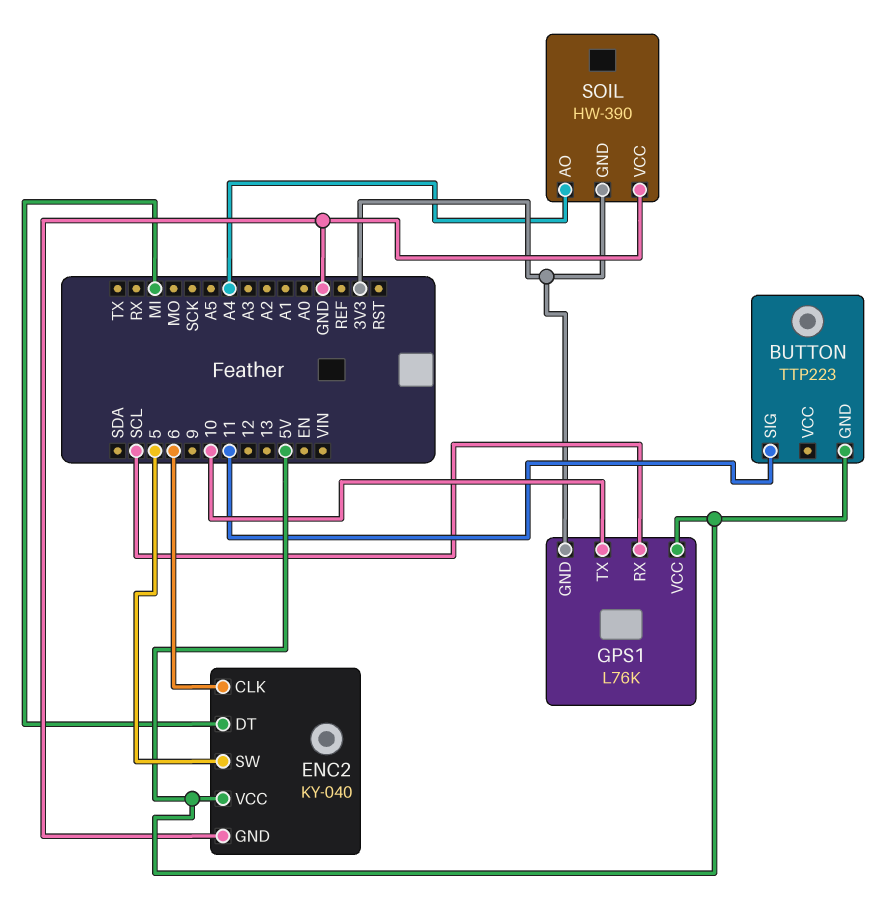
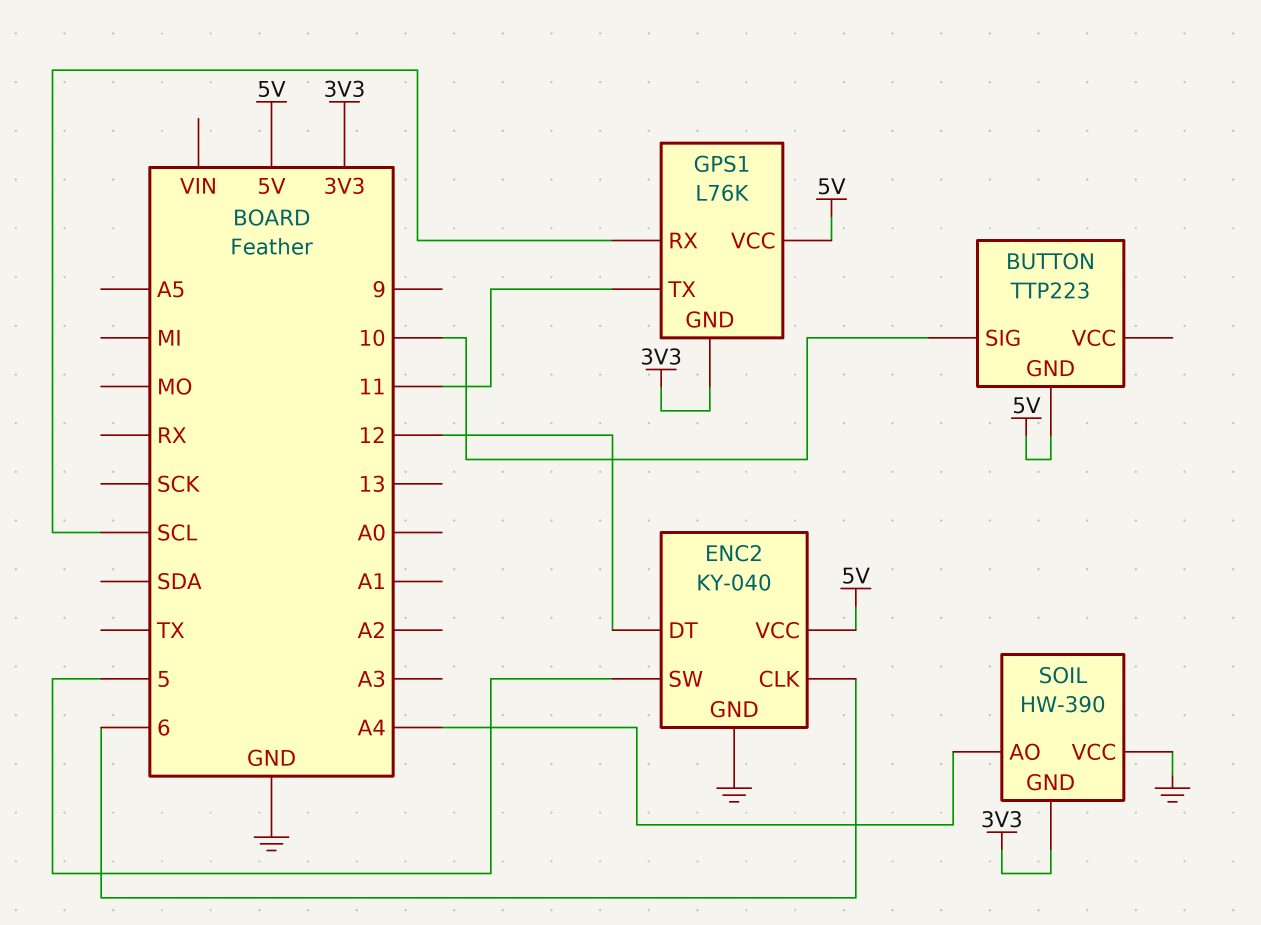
BUTTON pin SIG: 11 -> 10
ENC2 pin DT: MI -> 12
GPS1 pin TX: 10 -> 11

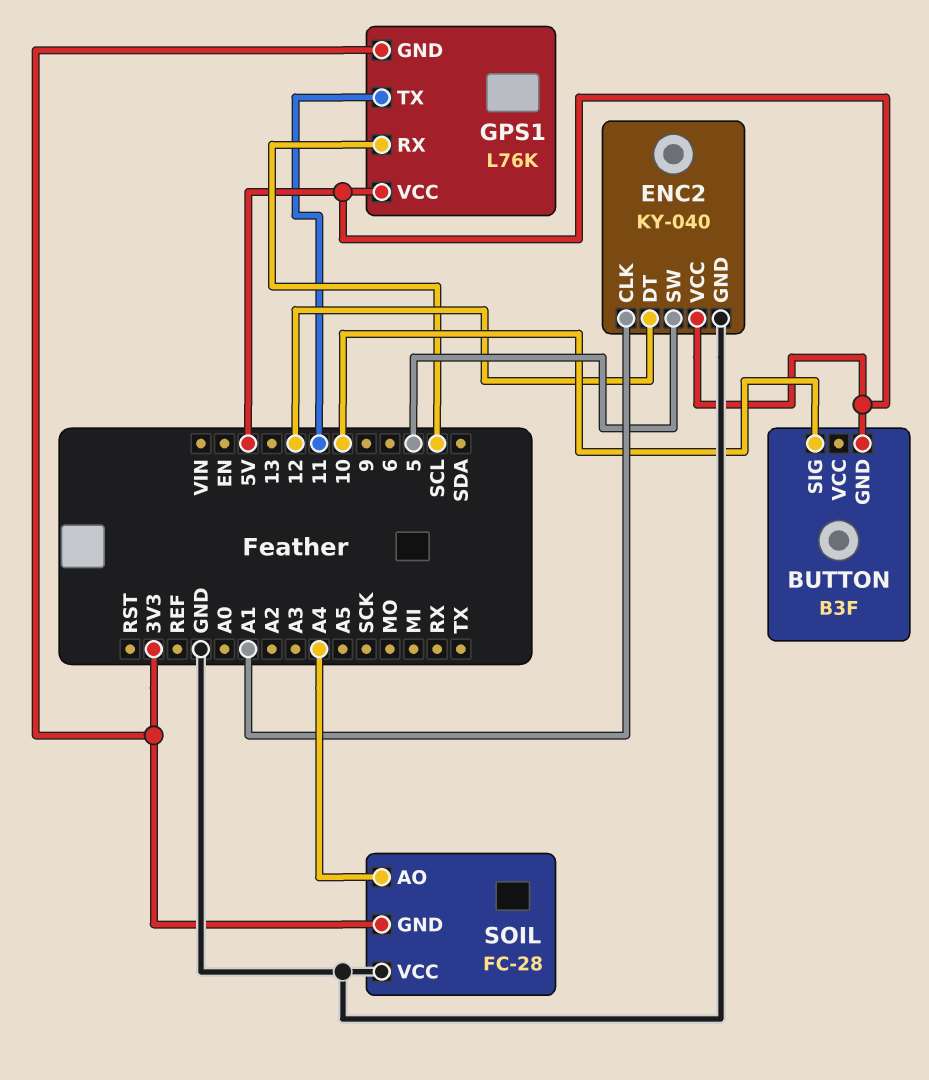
BUTTON: TTP223 -> B3F
ENC2 pin CLK: 6 -> A1
SOIL: HW-390 -> FC-28

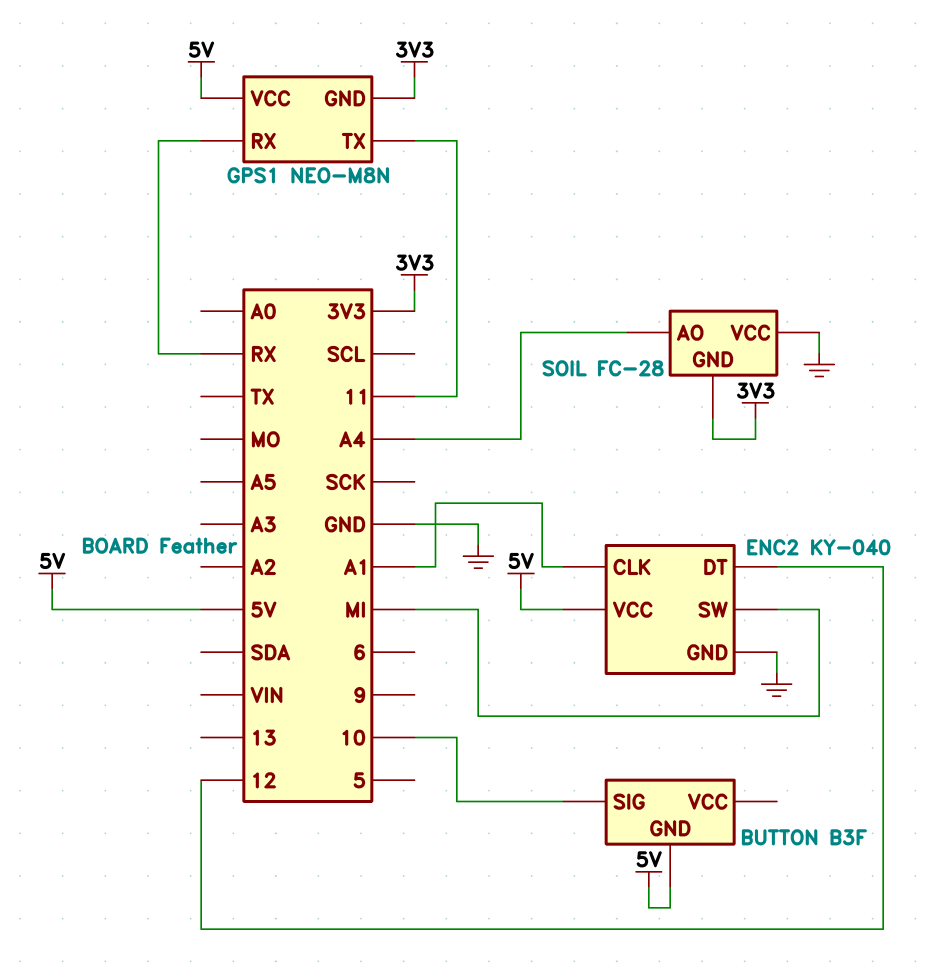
ENC2 pin SW: 5 -> MI
GPS1: L76K -> NEO-M8N
GPS1 pin RX: SCL -> RX

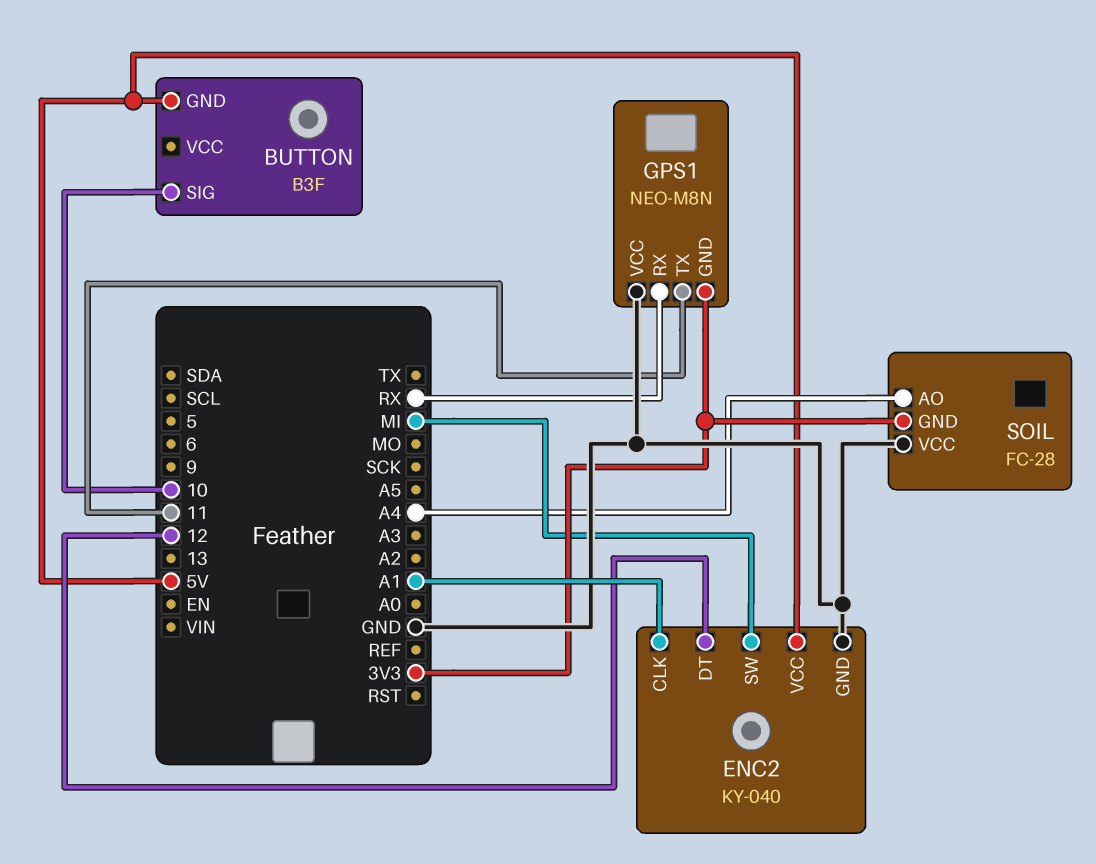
GPS1 pin VCC: 5V -> GND

